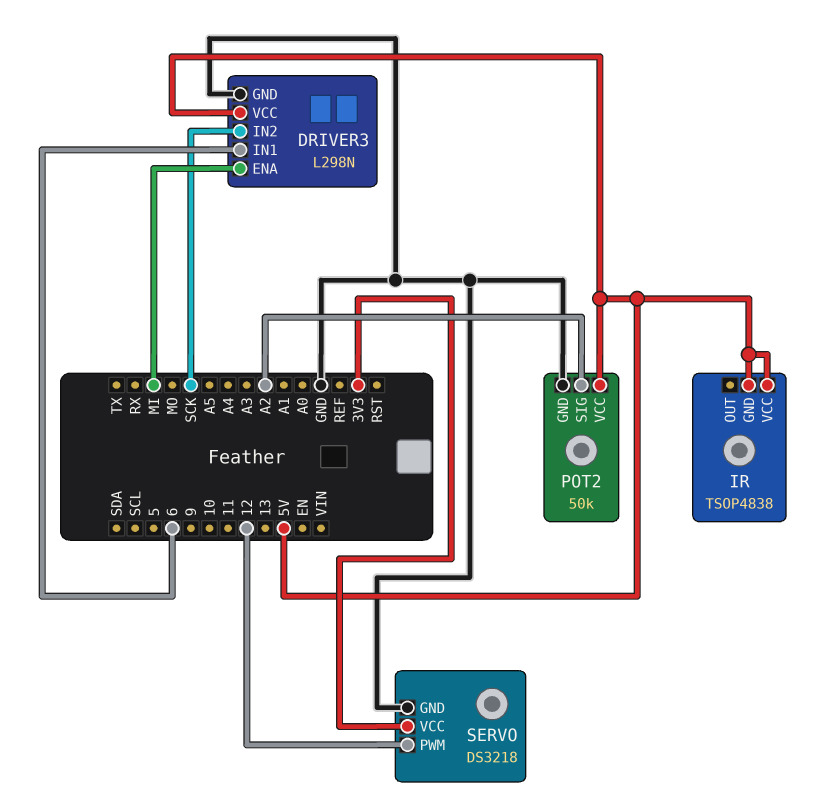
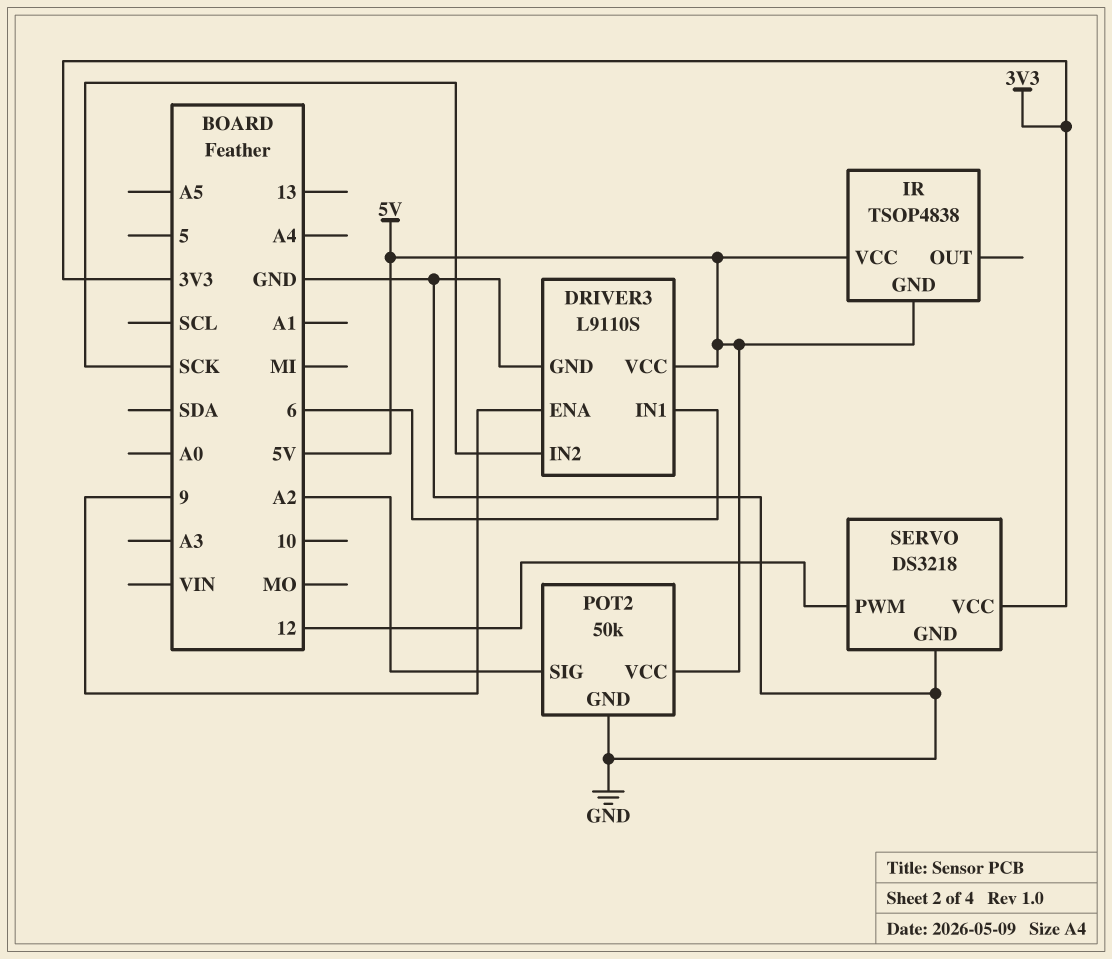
DRIVER3: L298N -> L9110S
DRIVER3 pin ENA: MI -> 9

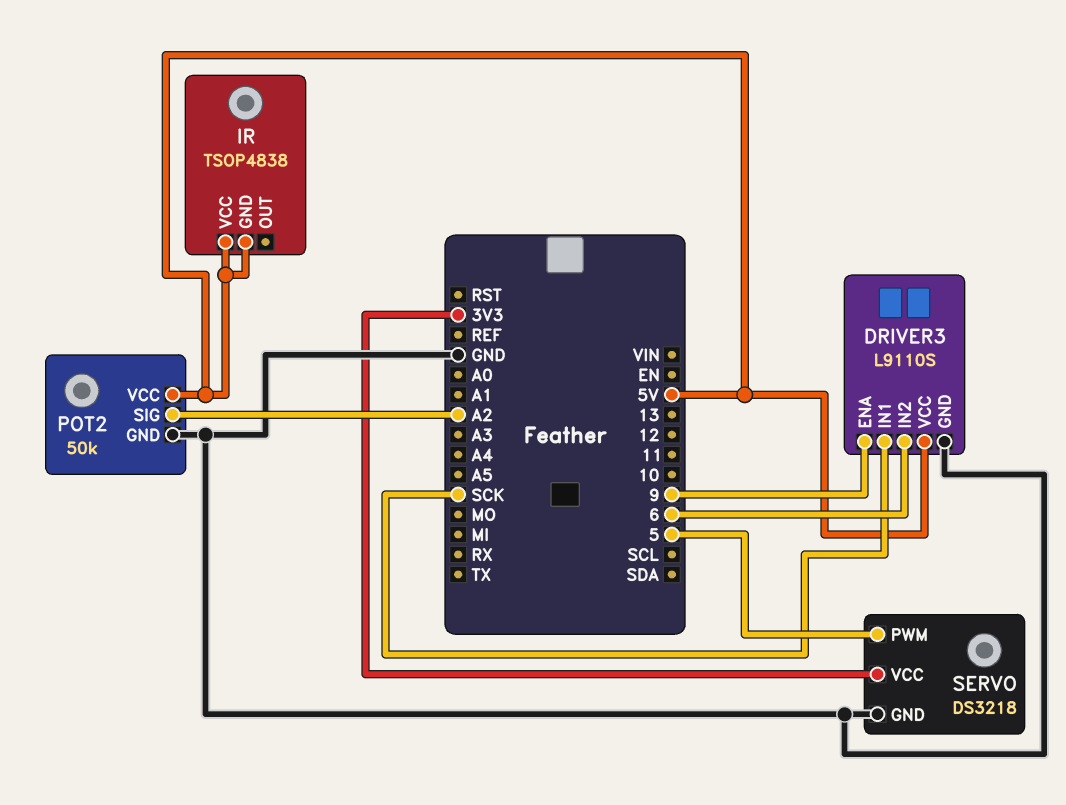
DRIVER3 pin IN1: 6 -> SCK
DRIVER3 pin IN2: SCK -> 6
SERVO pin PWM: 12 -> 5

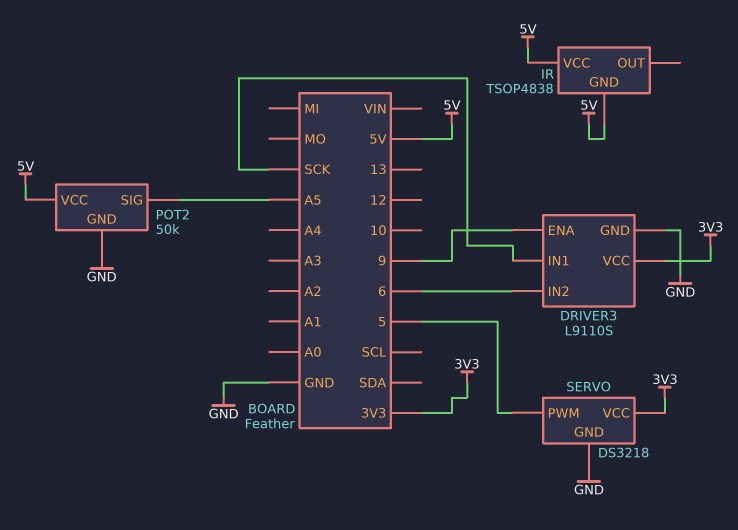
DRIVER3 pin VCC: 5V -> 3V3
POT2 pin SIG: A2 -> A5

